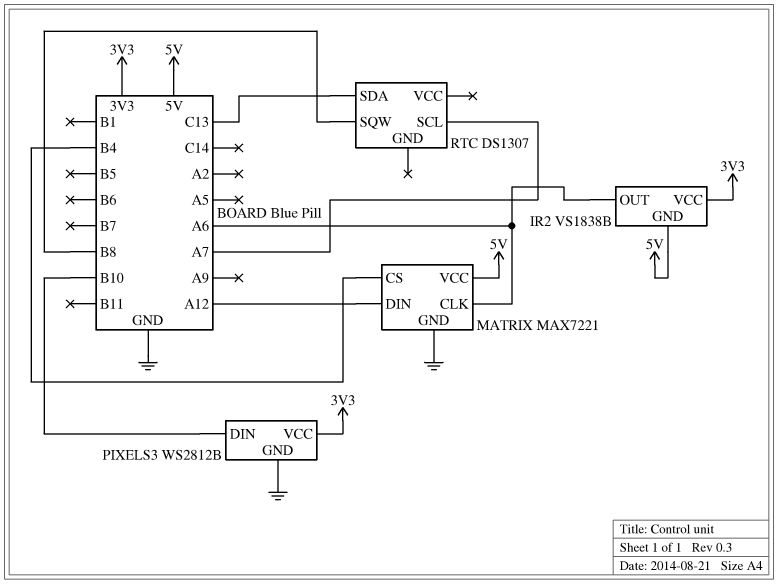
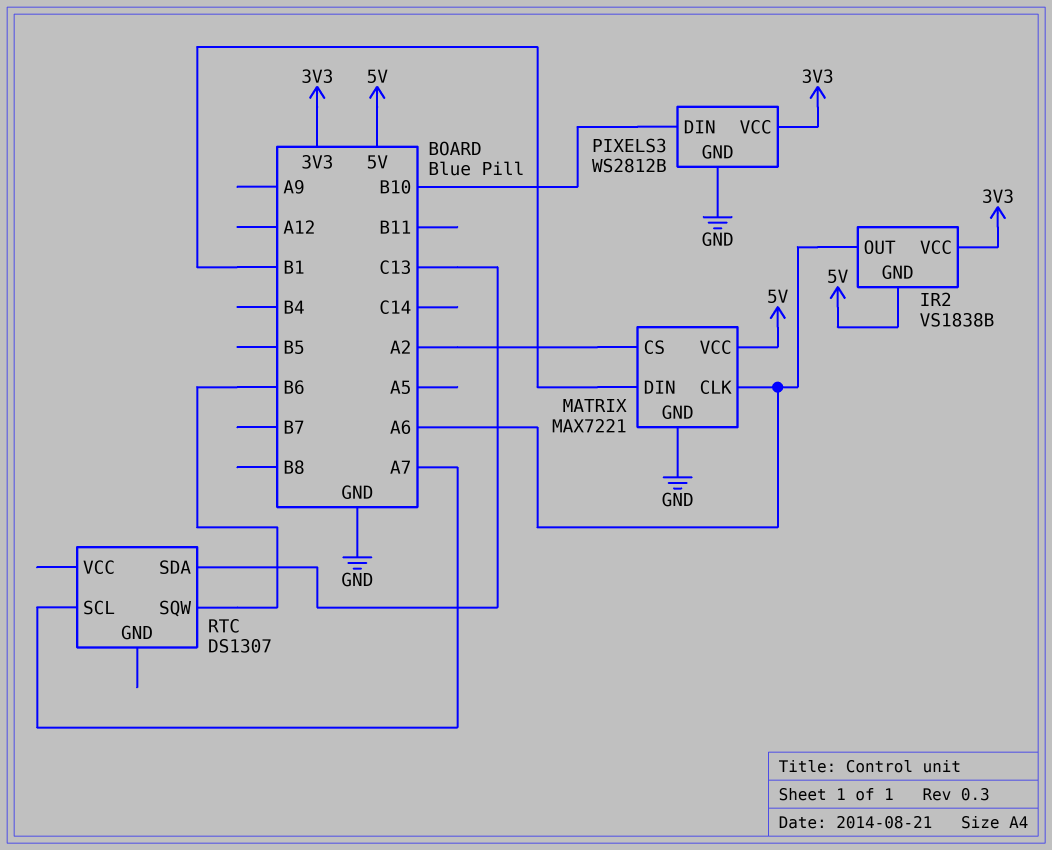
MATRIX pin CS: B4 -> A2
MATRIX pin DIN: A12 -> B1
RTC pin SQW: B8 -> B6

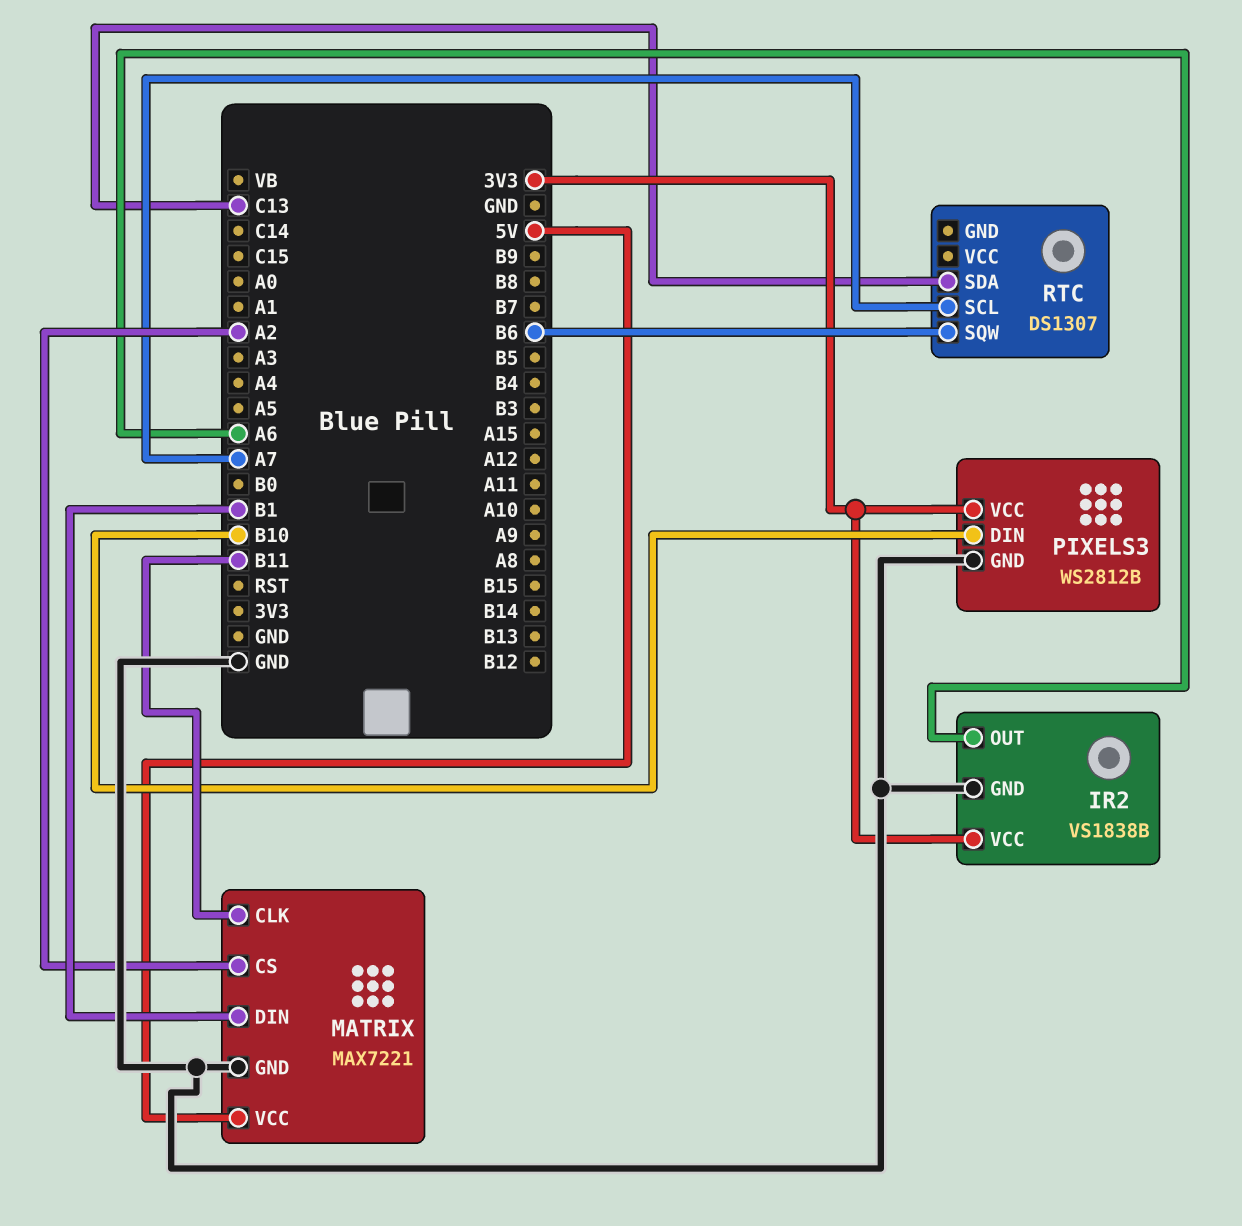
IR2 pin GND: 5V -> GND
MATRIX pin CLK: A6 -> B11

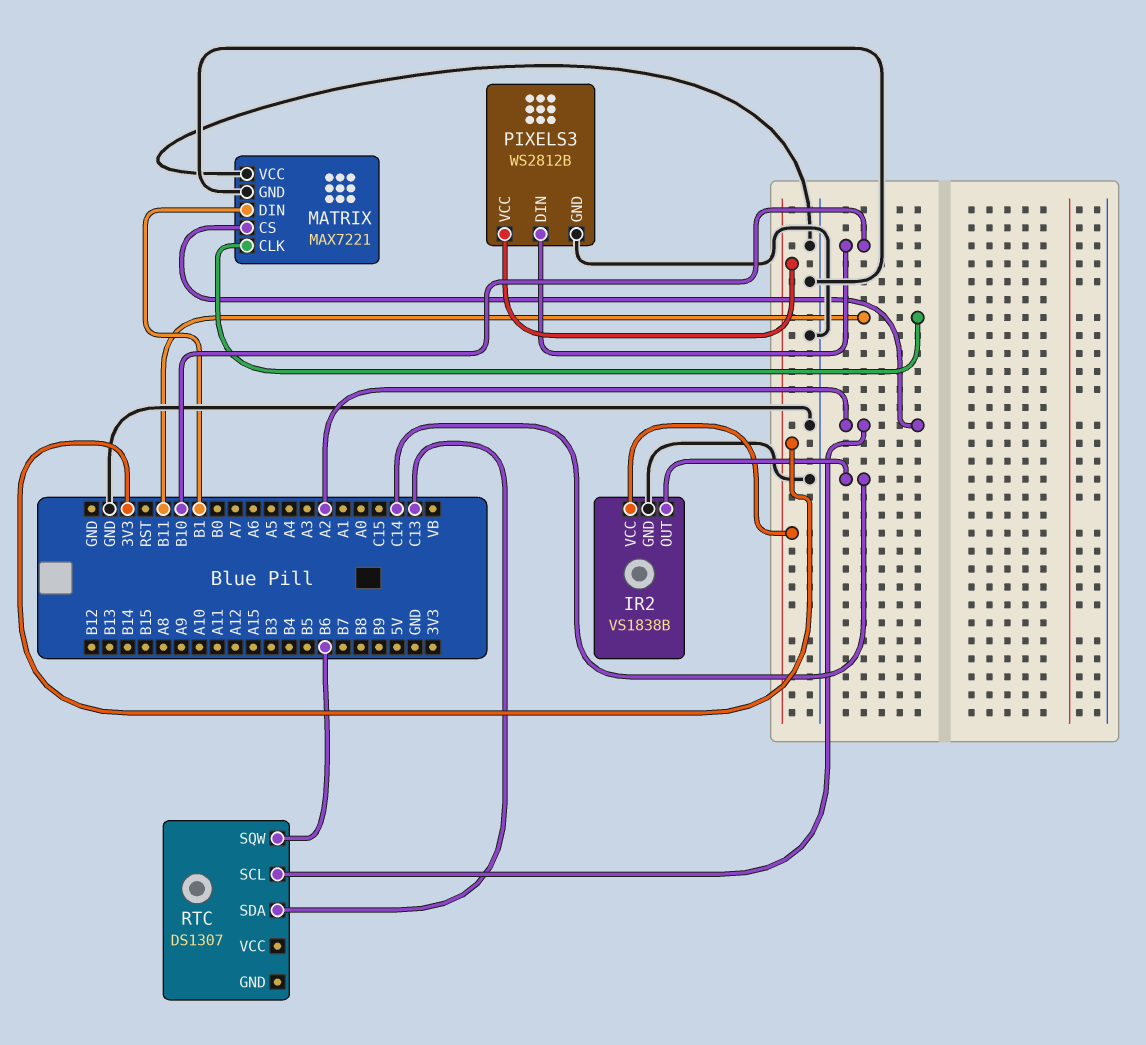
IR2 pin OUT: A6 -> C14
MATRIX pin VCC: 5V -> GND
RTC pin SCL: A7 -> A2

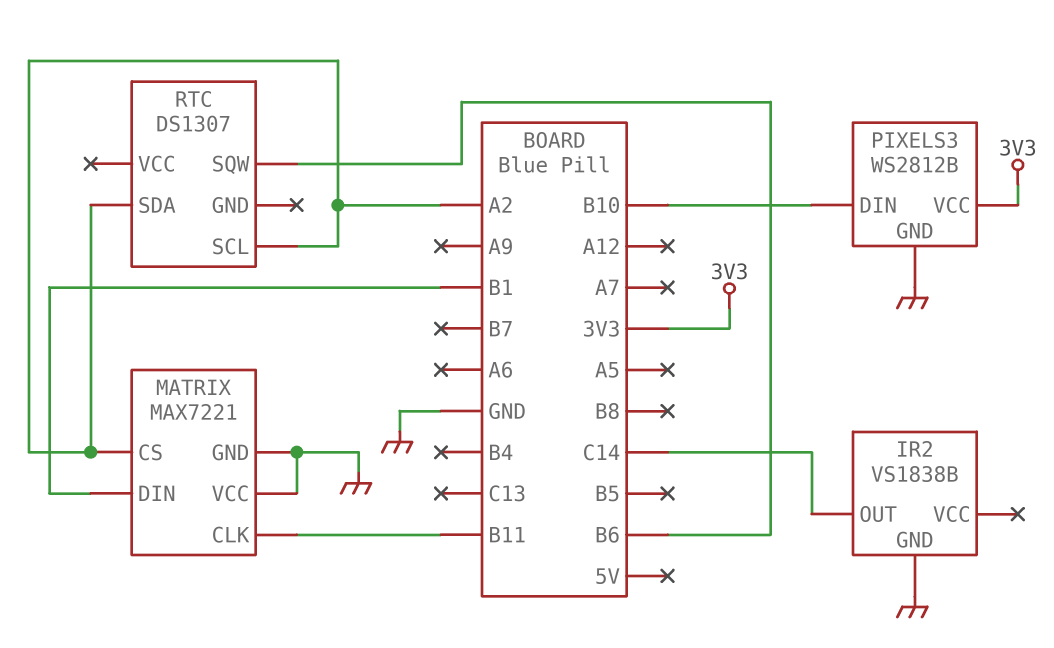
IR2 pin VCC: 3V3 -> none
RTC pin SDA: C13 -> A2

